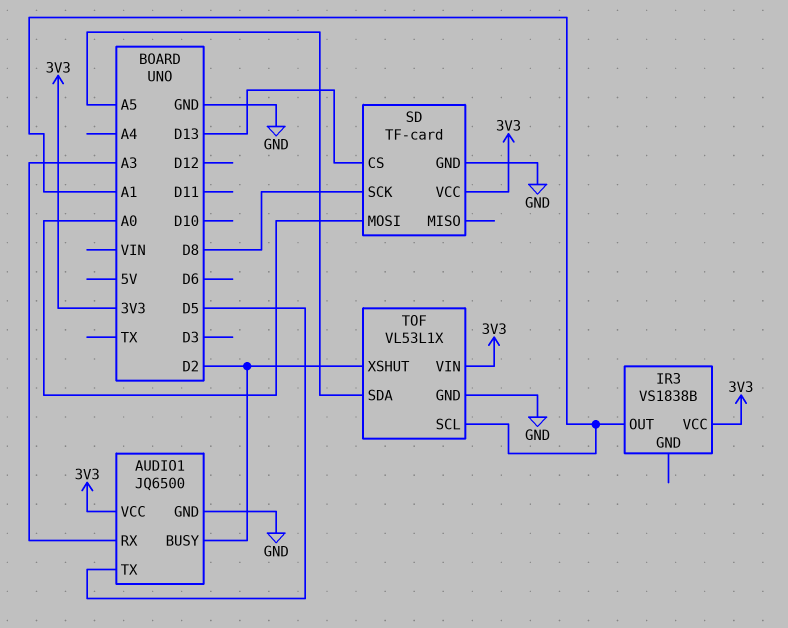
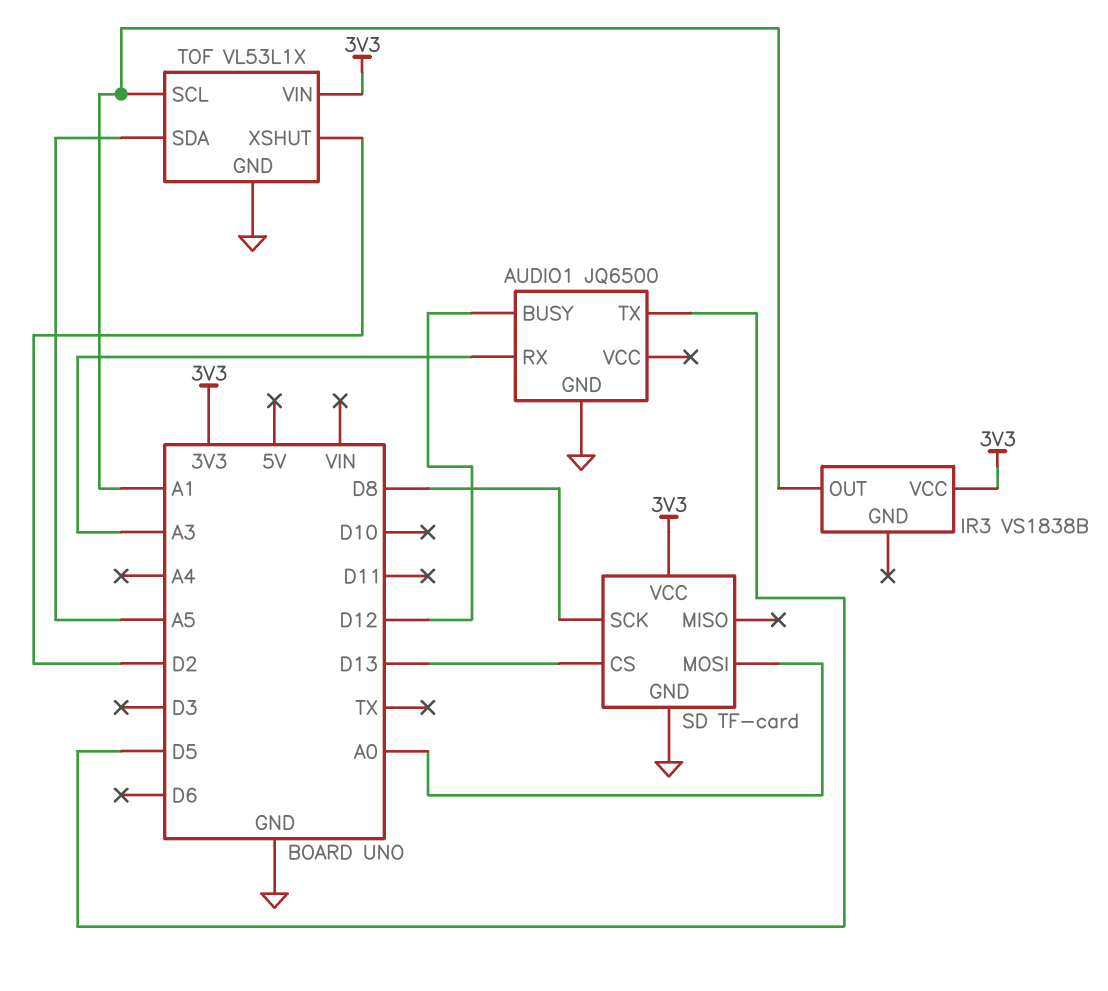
AUDIO1 pin BUSY: D2 -> D12
AUDIO1 pin VCC: 3V3 -> none

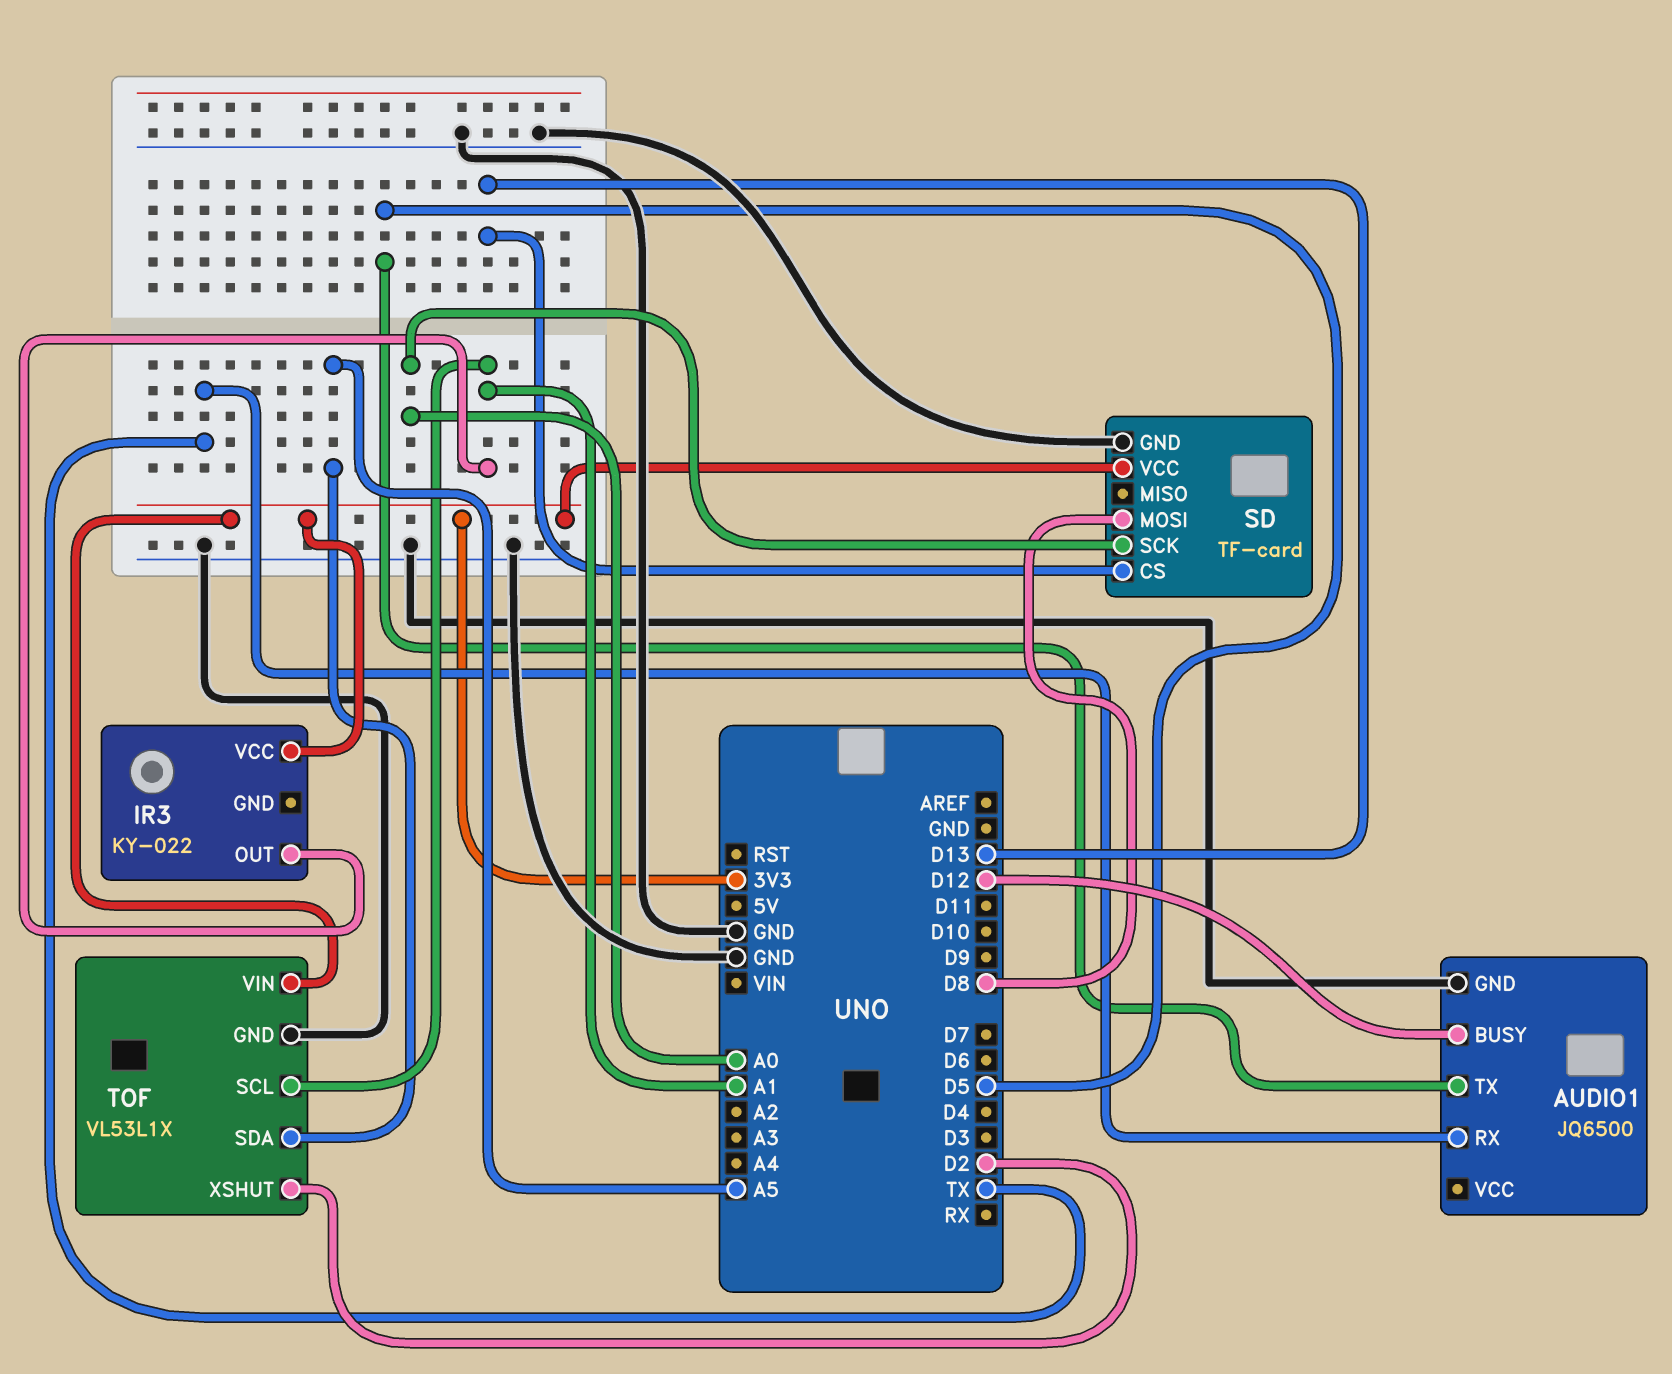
AUDIO1 pin RX: A3 -> TX
IR3: VS1838B -> KY-022
SD pin MOSI: A0 -> D8
SD pin SCK: D8 -> A0

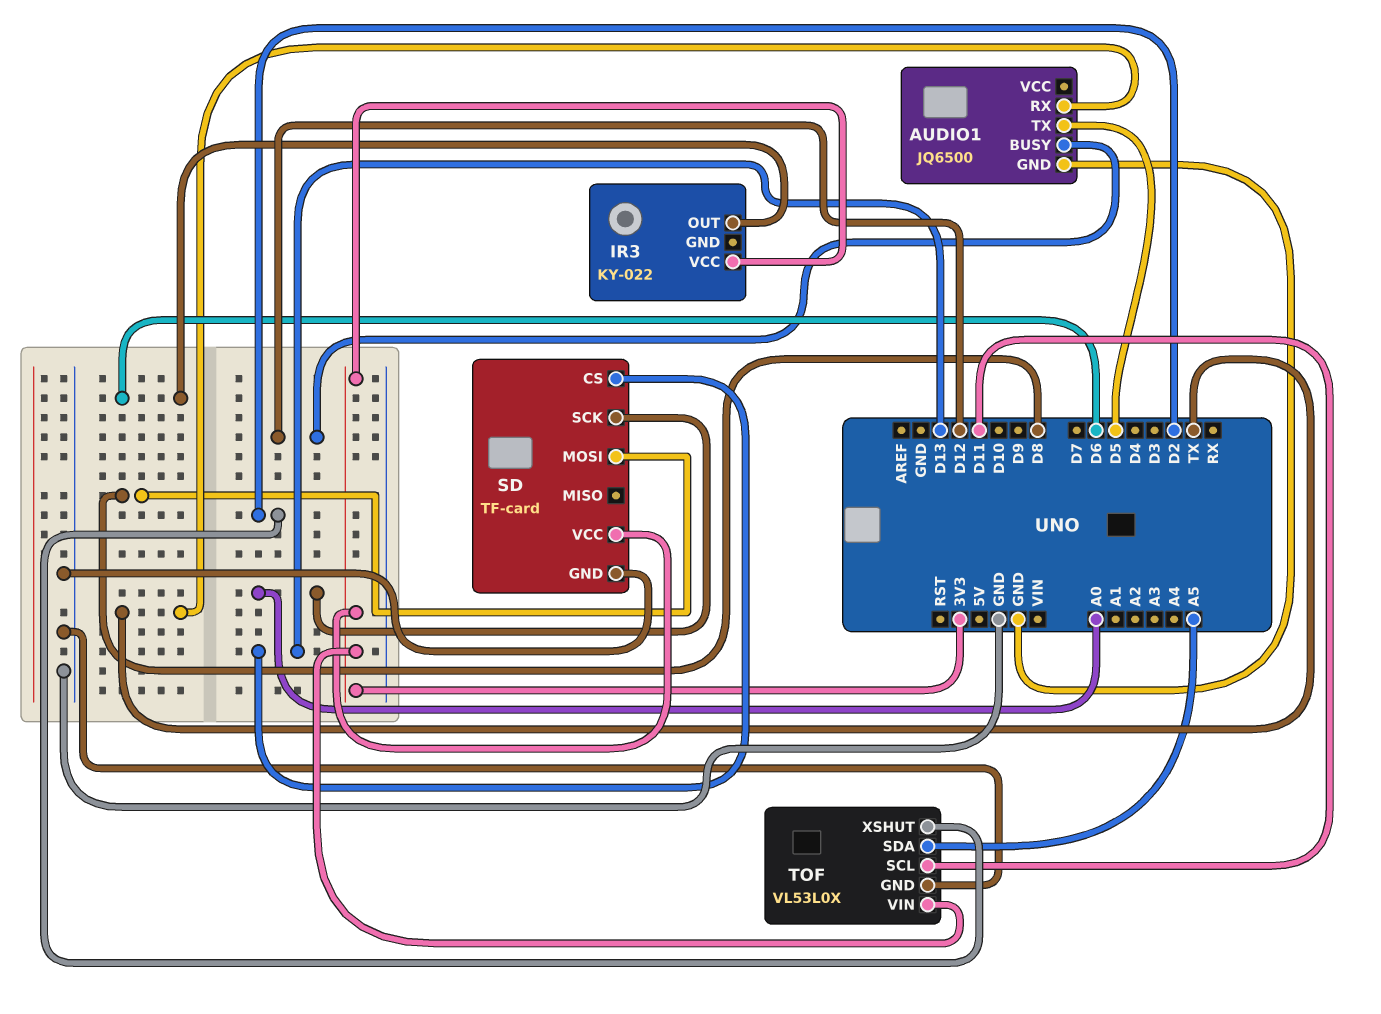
IR3 pin OUT: A1 -> D6
TOF: VL53L1X -> VL53L0X
TOF pin SCL: A1 -> D11

